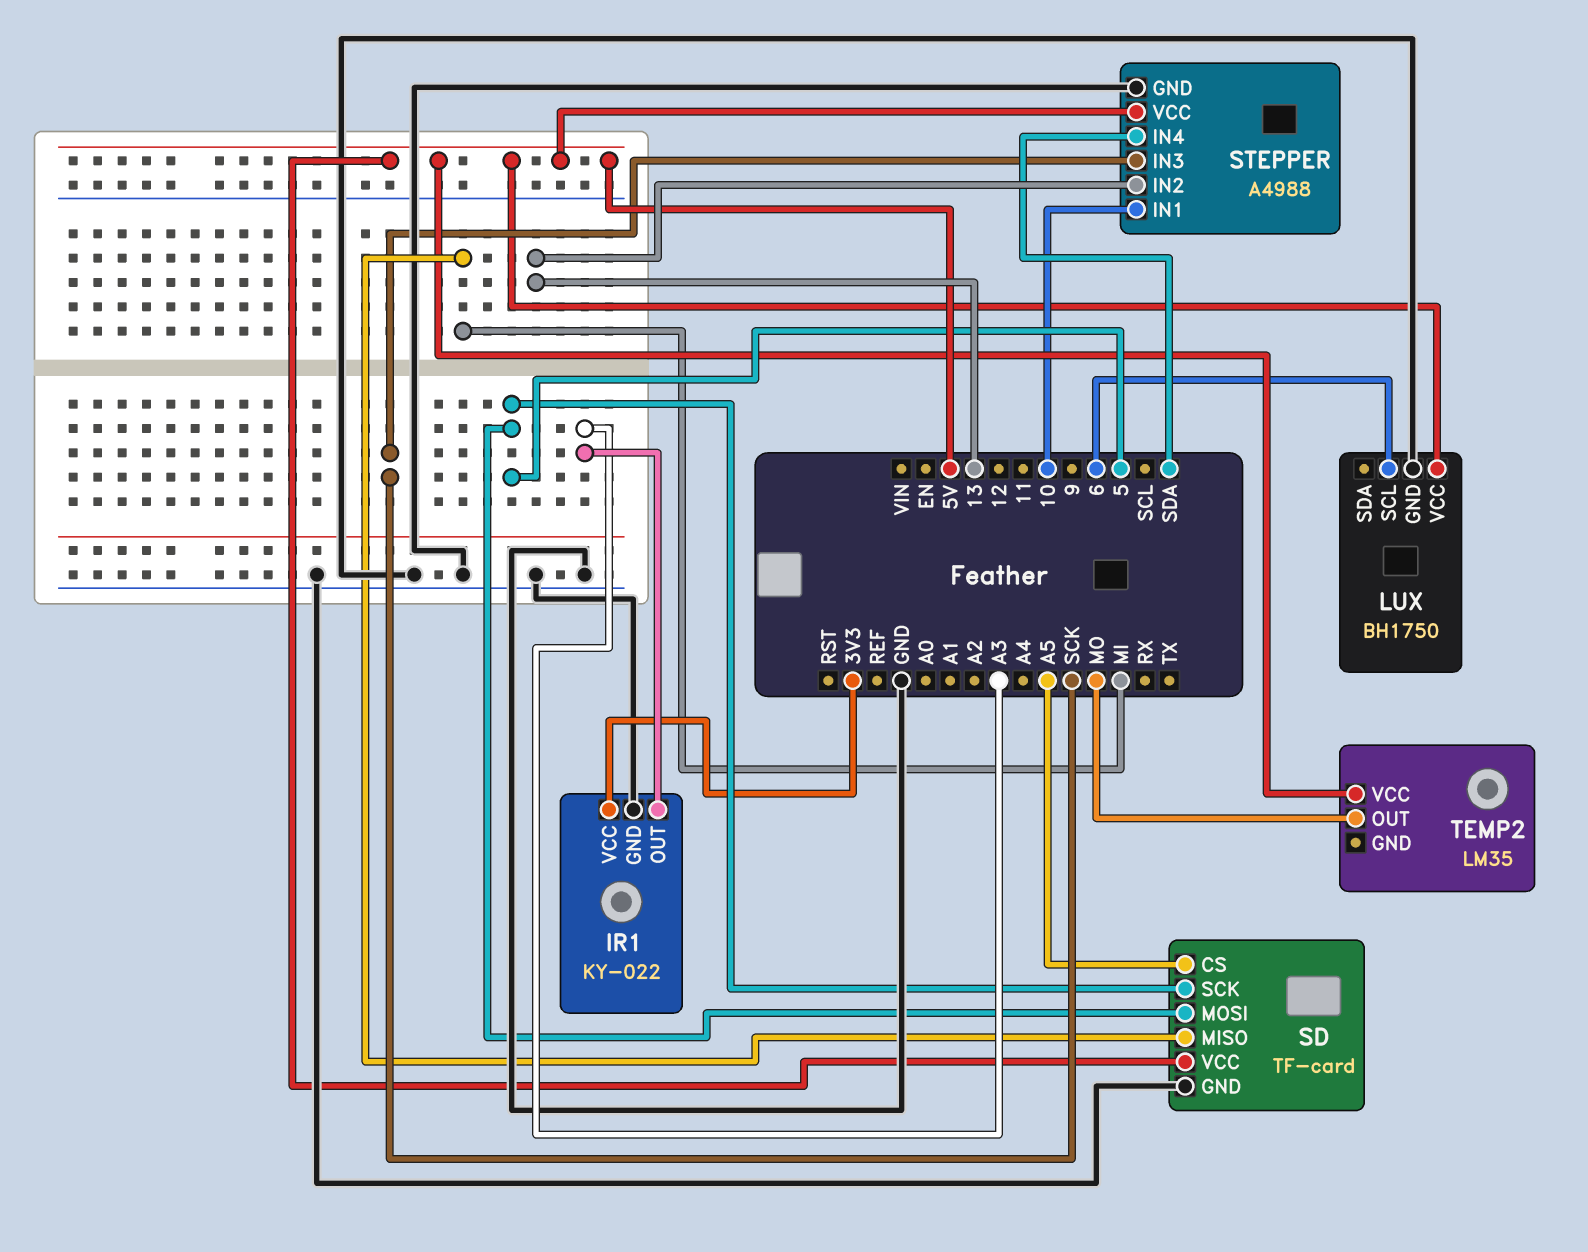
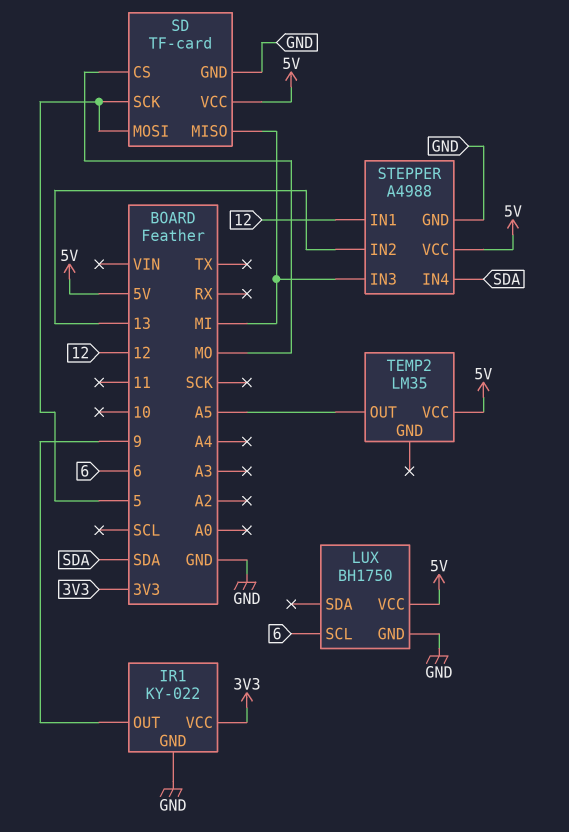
IR1 pin OUT: A3 -> 9
SD pin CS: A5 -> MO
STEPPER pin IN1: 10 -> 12
STEPPER pin IN3: SCK -> MI
TEMP2 pin OUT: MO -> A5

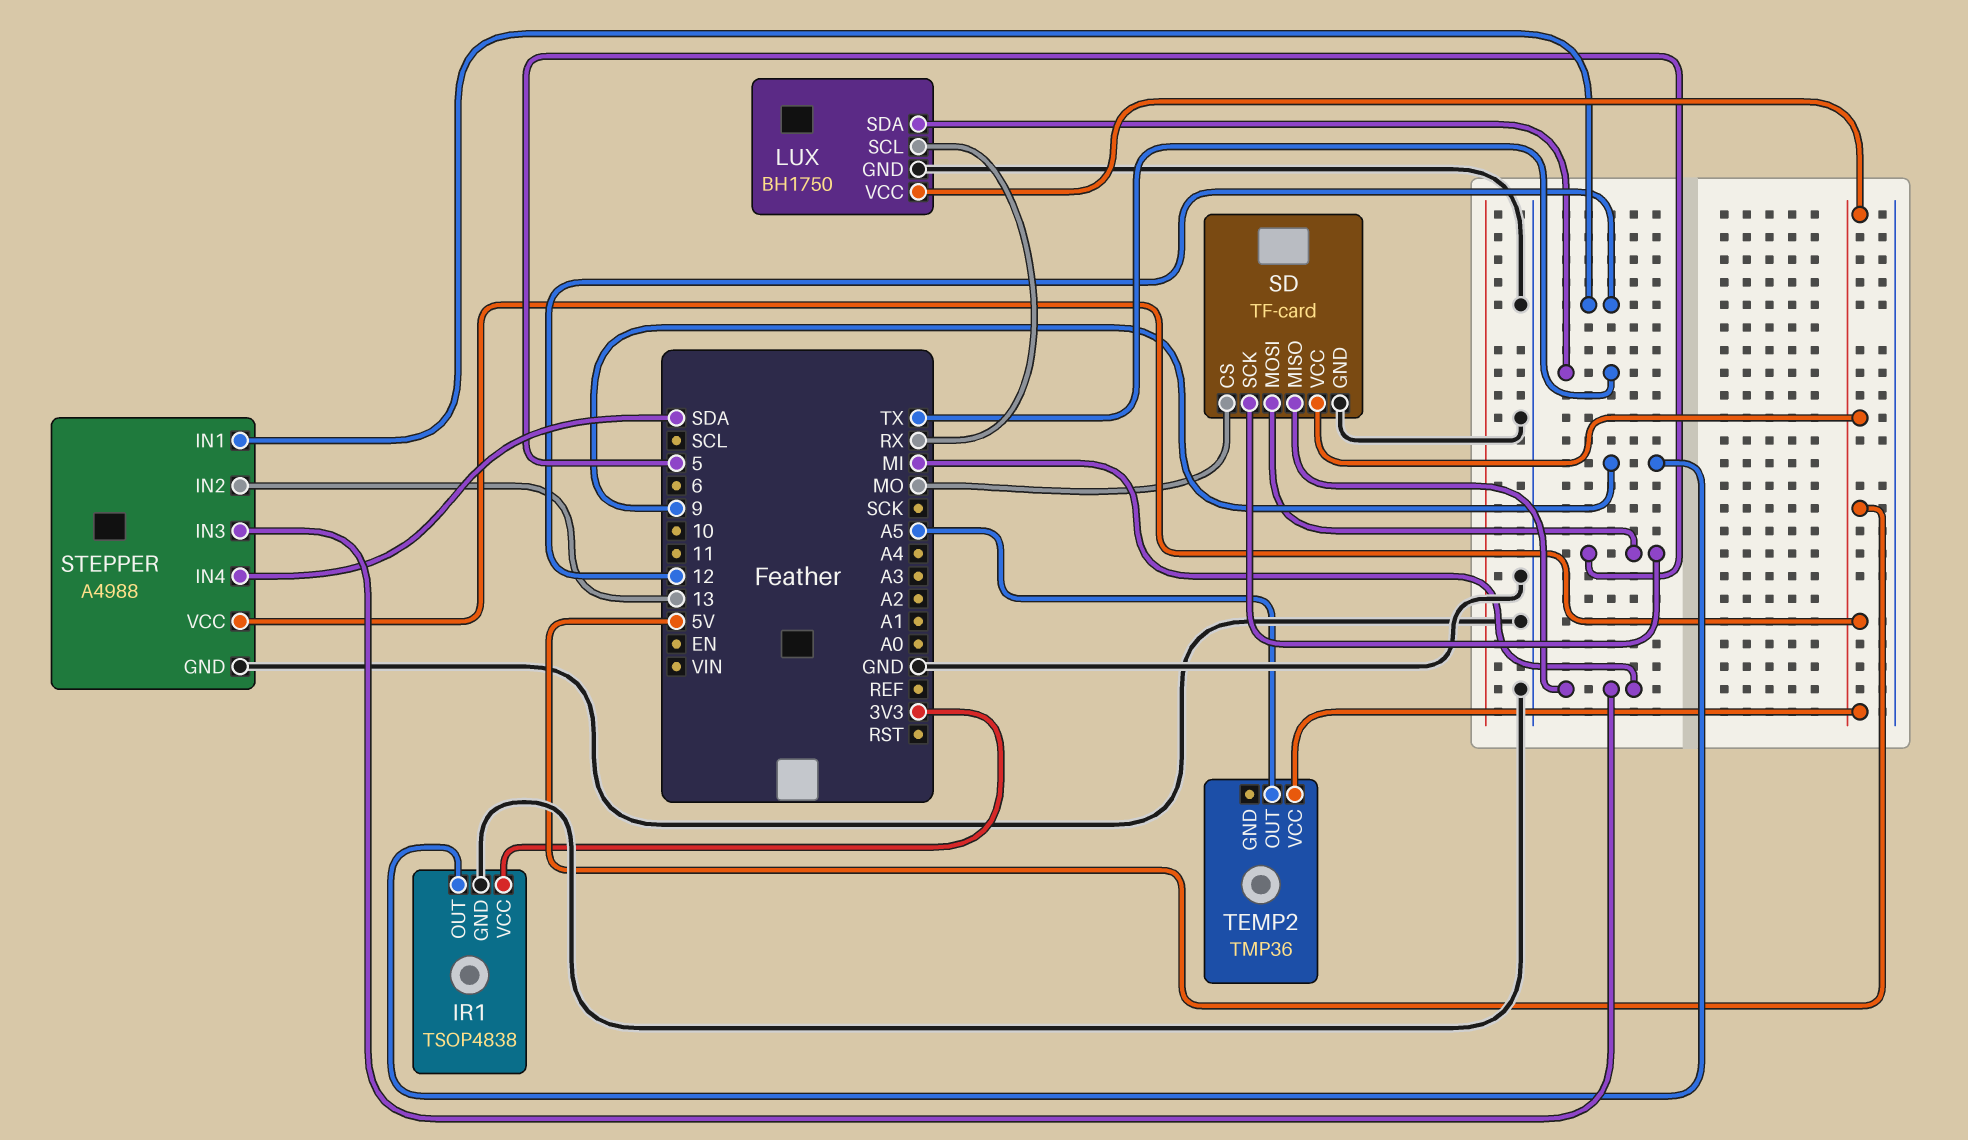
IR1: KY-022 -> TSOP4838
LUX pin SCL: 6 -> RX
LUX pin SDA: none -> TX
TEMP2: LM35 -> TMP36

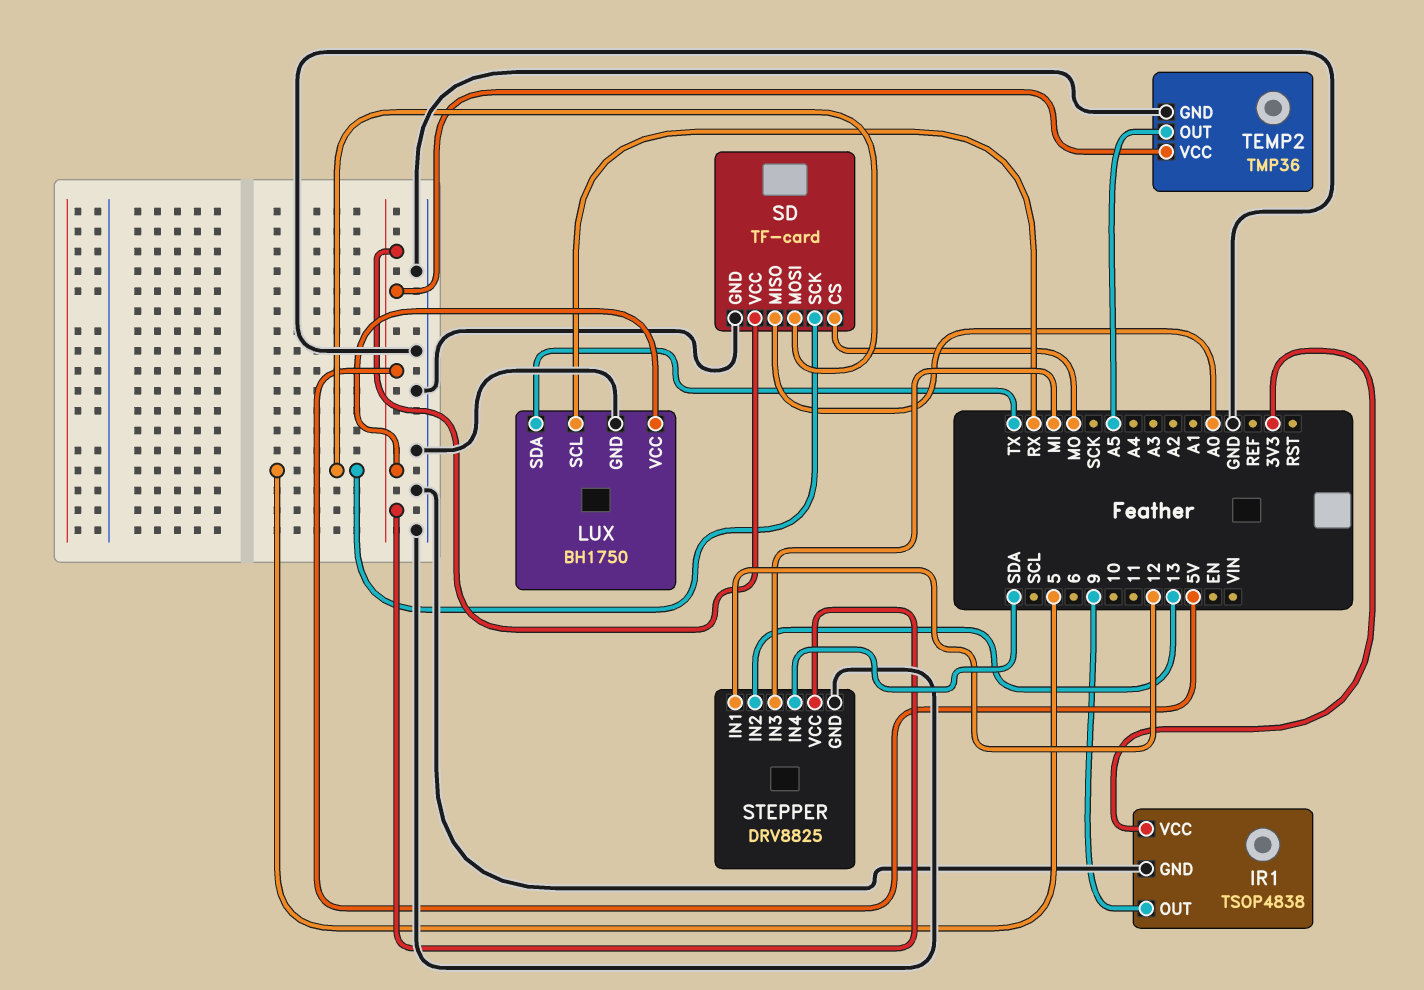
SD pin MISO: MI -> A0
STEPPER: A4988 -> DRV8825
TEMP2 pin GND: none -> GND

